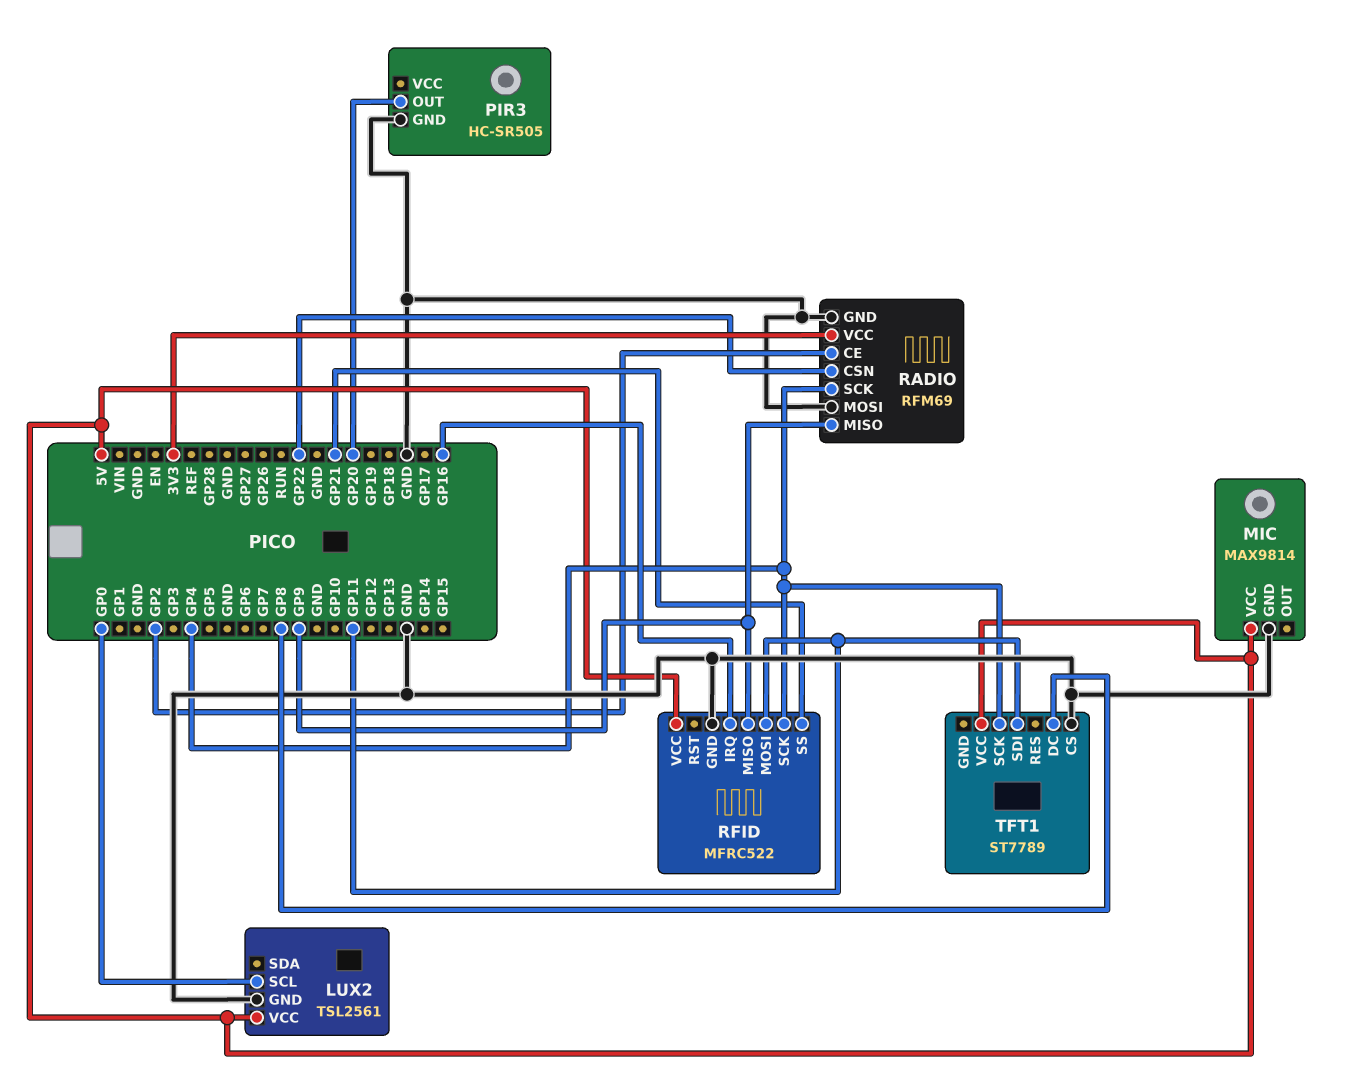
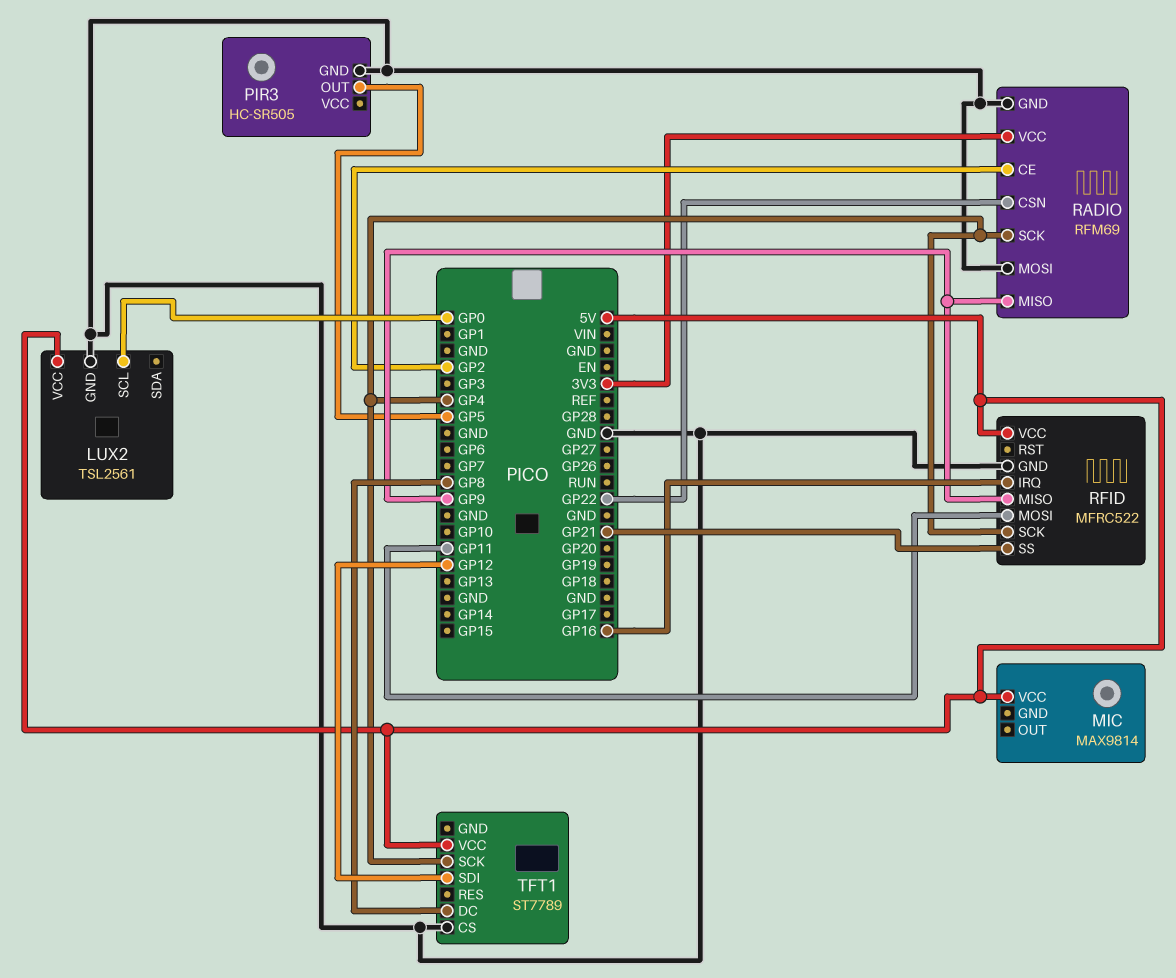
MIC pin GND: GND -> none
PIR3 pin OUT: GP20 -> GP5
TFT1 pin SDI: GP11 -> GP12

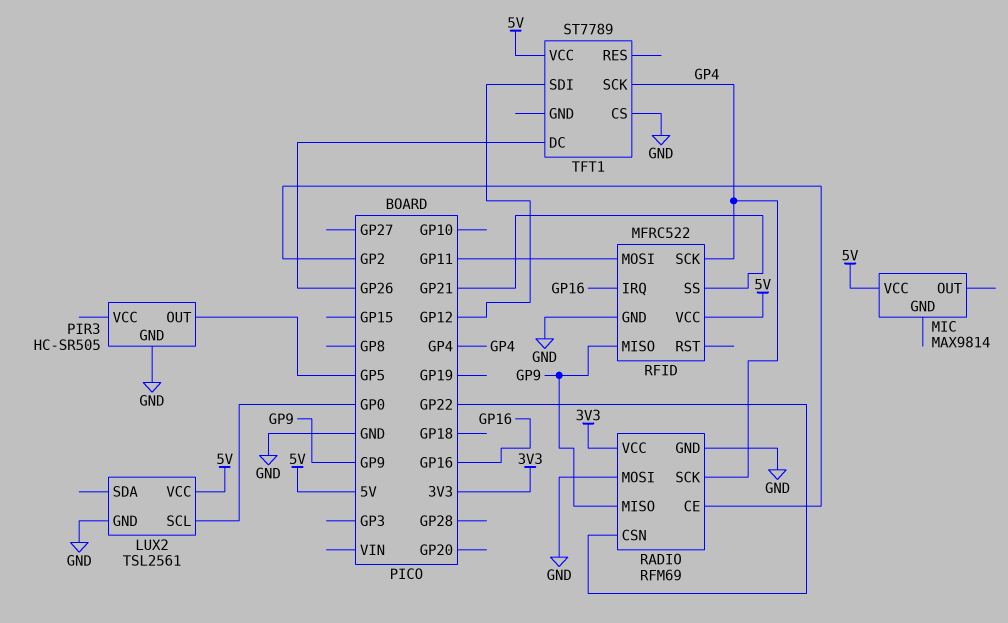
TFT1 pin DC: GP8 -> GP26

